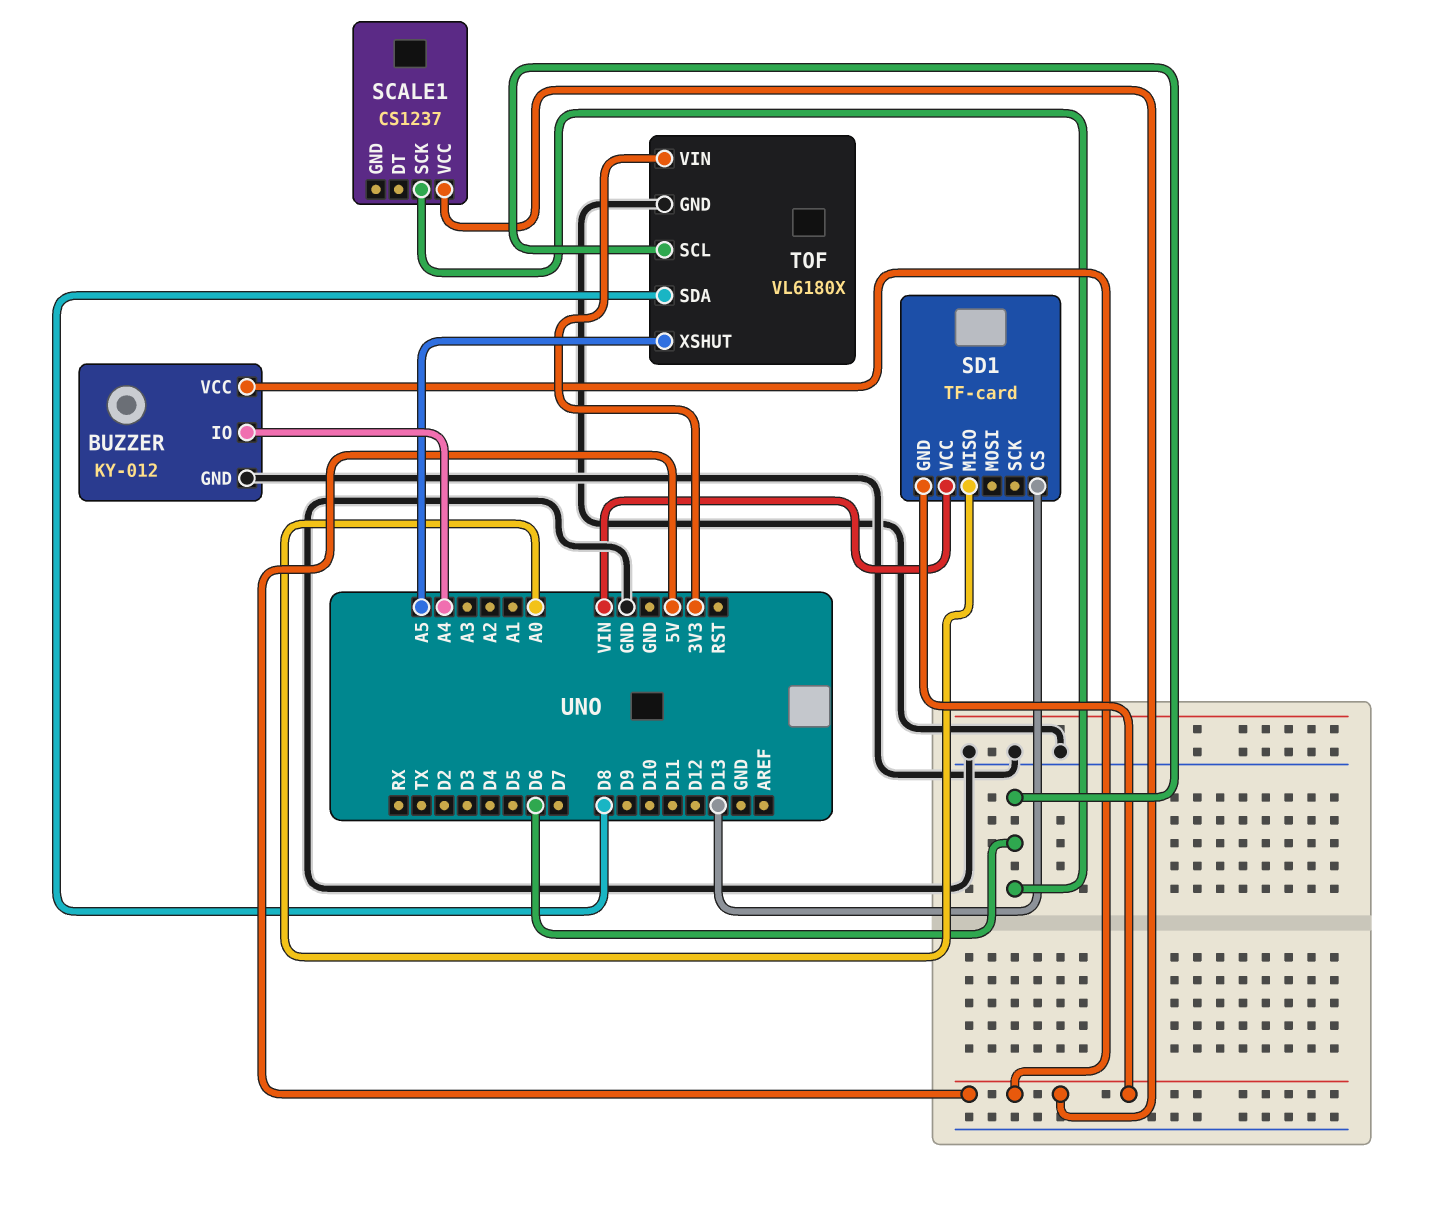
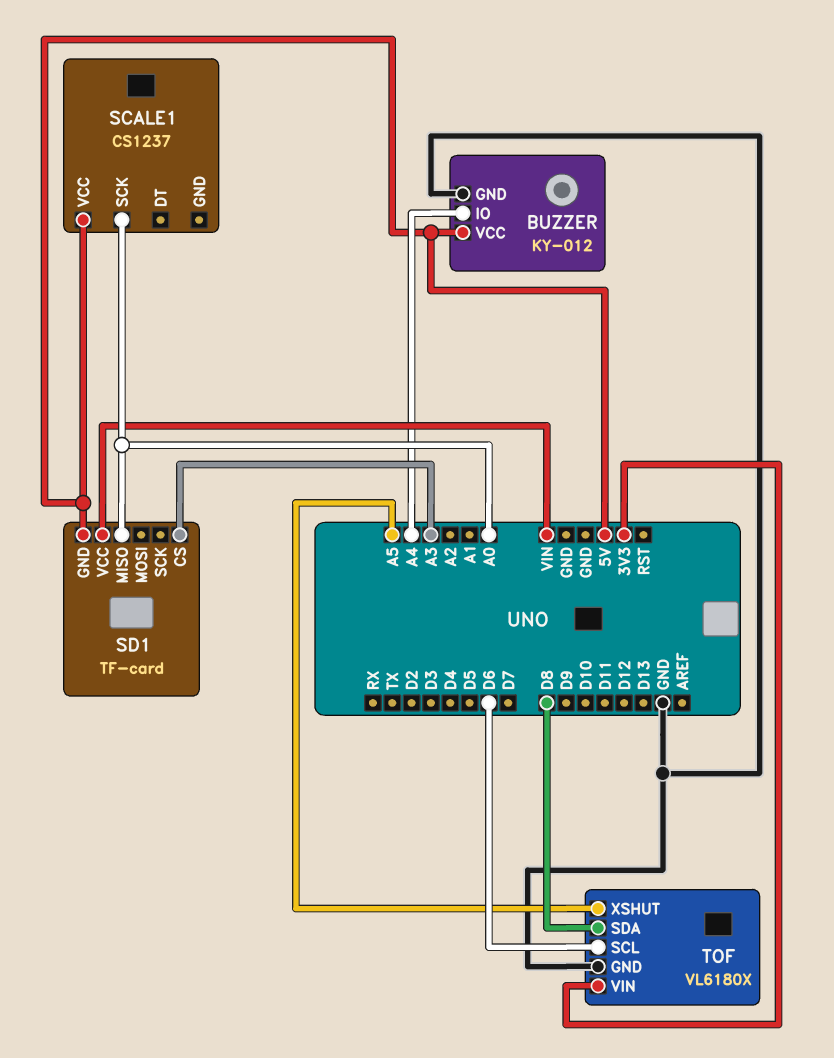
SCALE1 pin SCK: D6 -> A0
SD1 pin CS: D13 -> A3

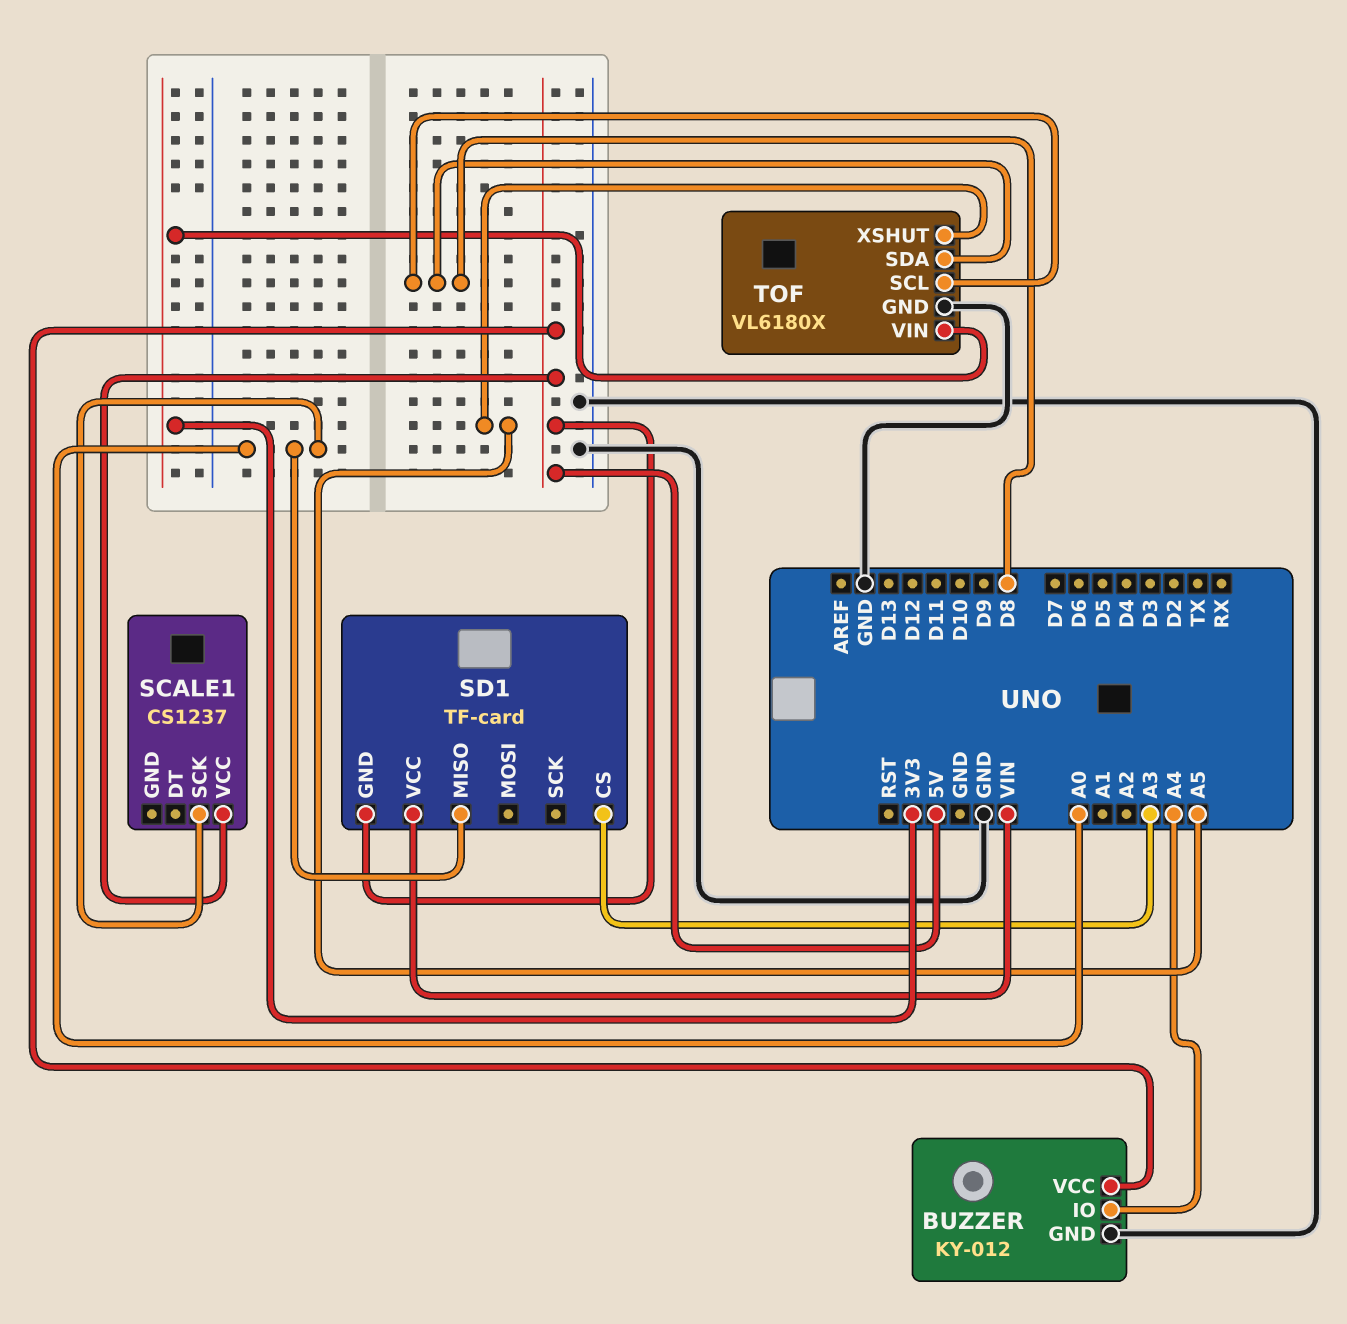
TOF pin SCL: D6 -> D8

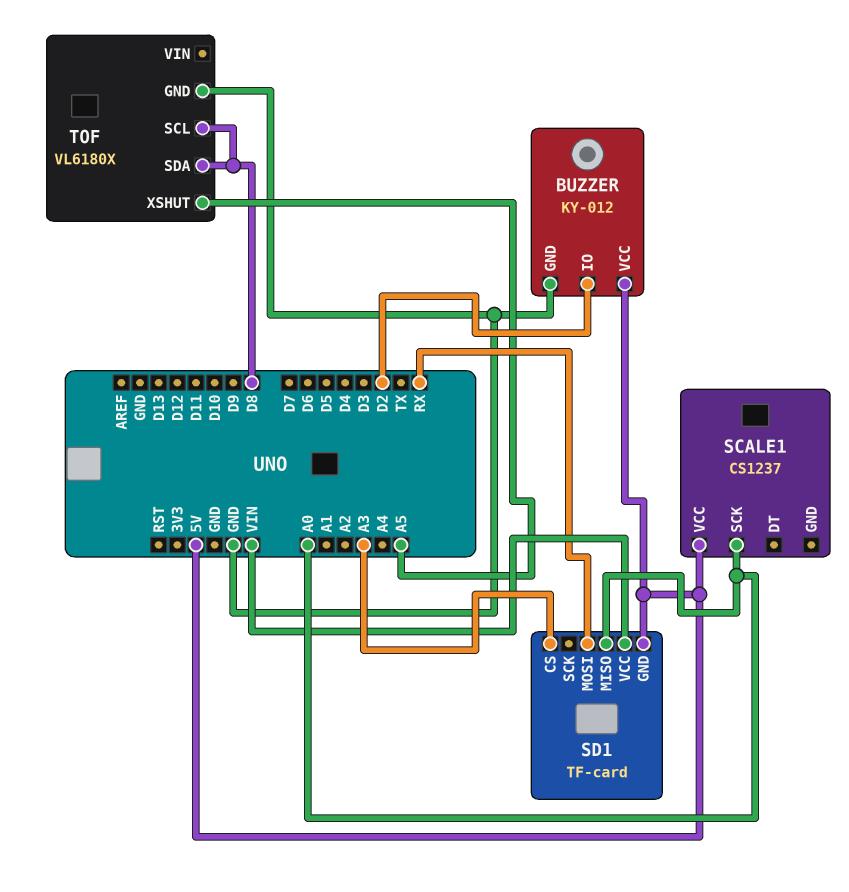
BUZZER pin IO: A4 -> D2
SD1 pin MOSI: none -> RX
TOF pin VIN: 3V3 -> none

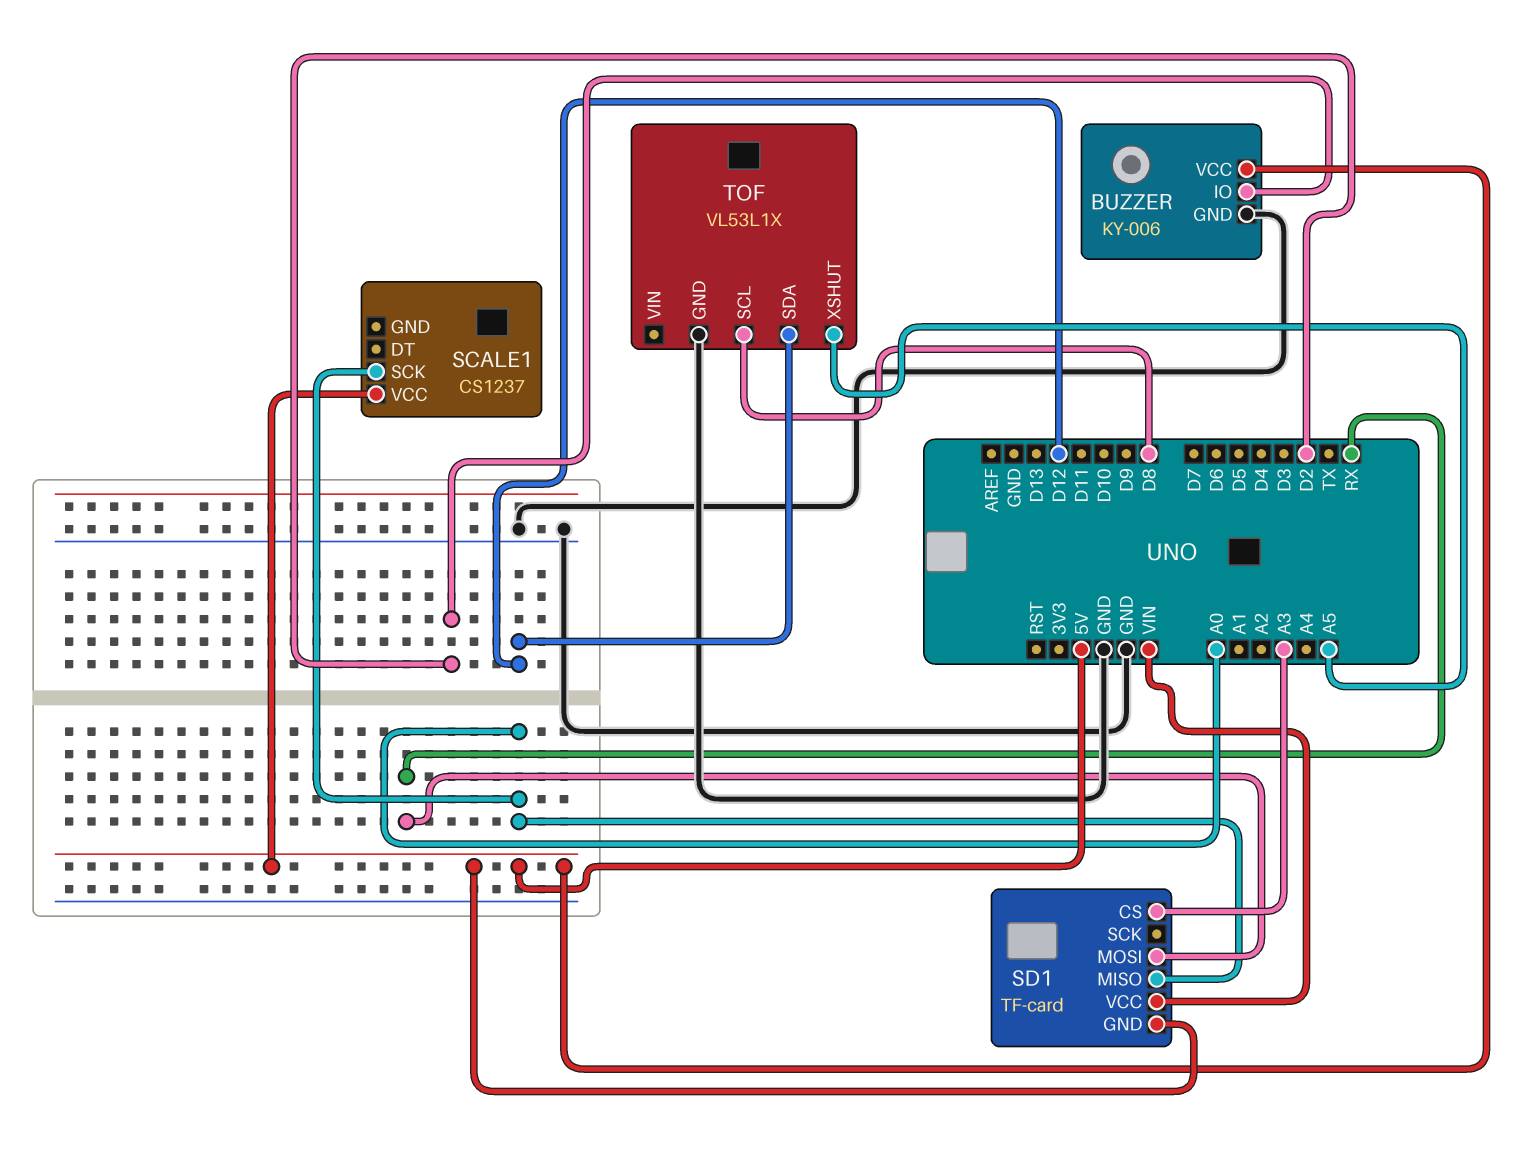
BUZZER: KY-012 -> KY-006
TOF: VL6180X -> VL53L1X
TOF pin SDA: D8 -> D12

